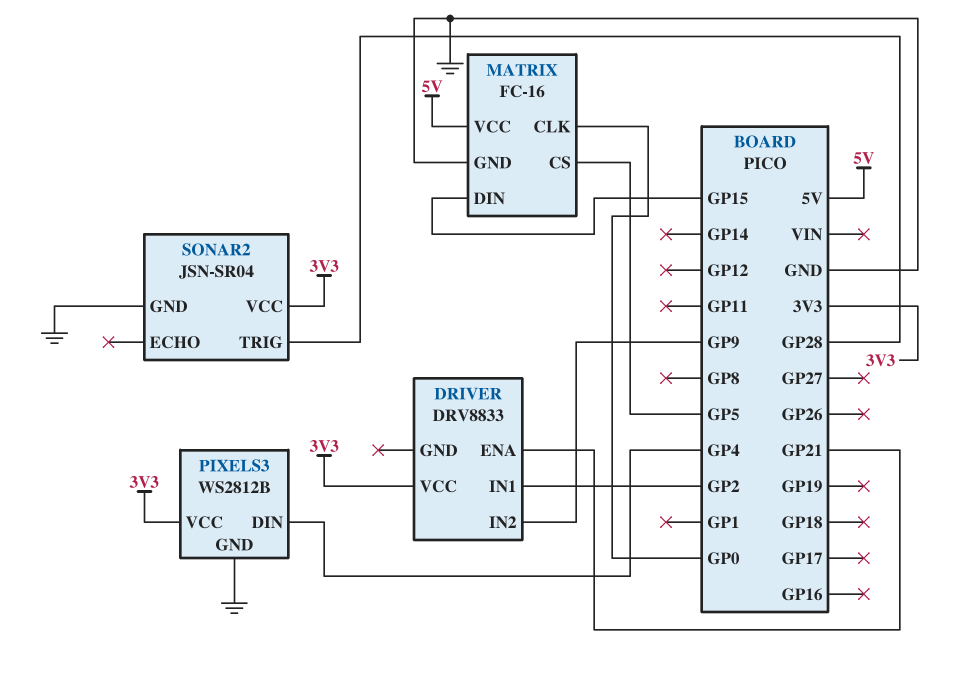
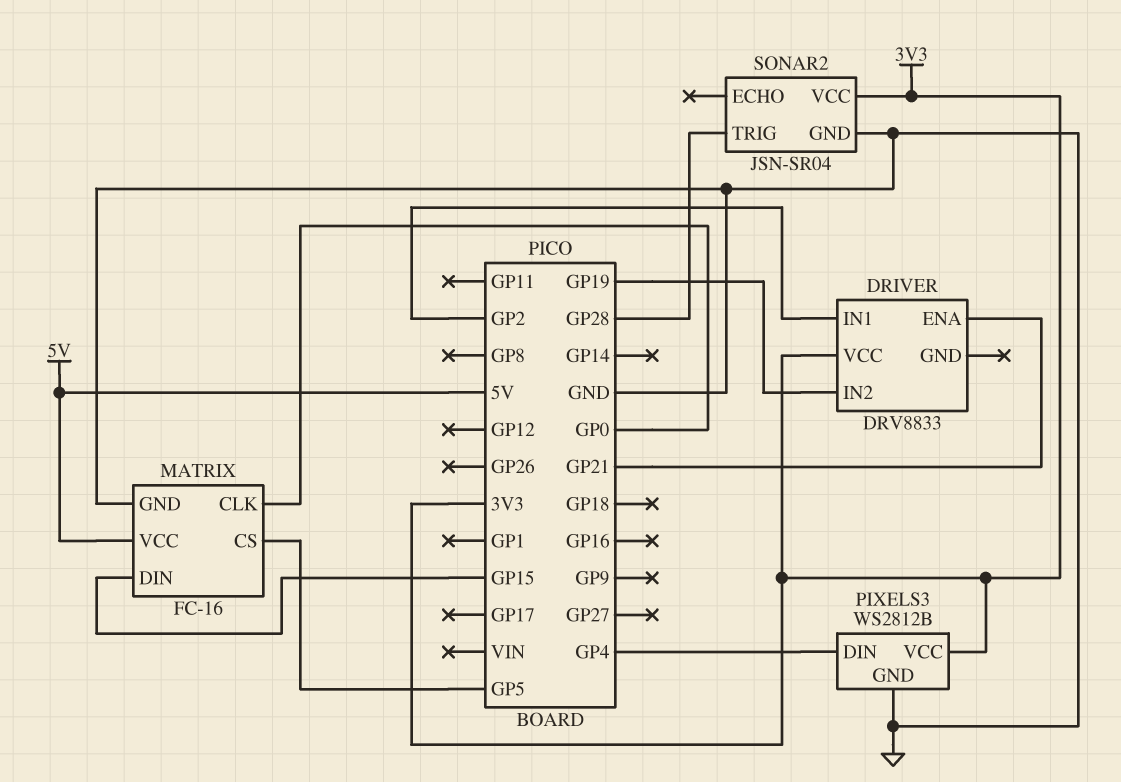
DRIVER pin IN2: GP9 -> GP19

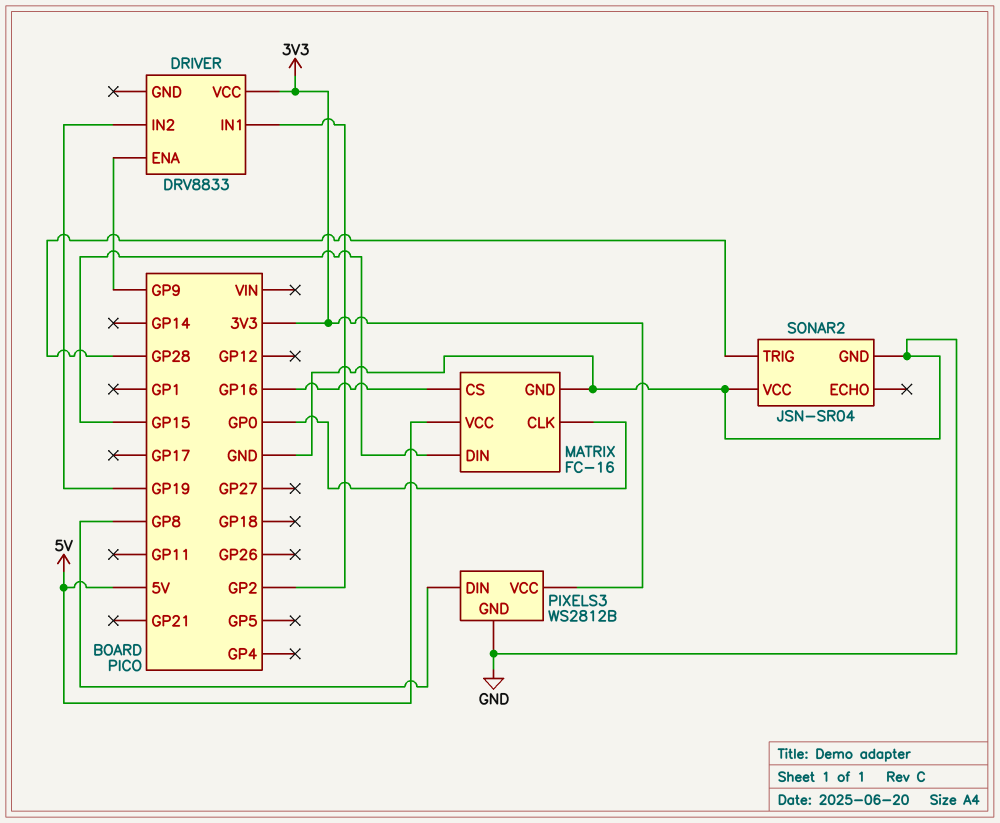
DRIVER pin ENA: GP21 -> GP9
MATRIX pin CS: GP5 -> GP16
PIXELS3 pin DIN: GP4 -> GP8
SONAR2 pin VCC: 3V3 -> GND

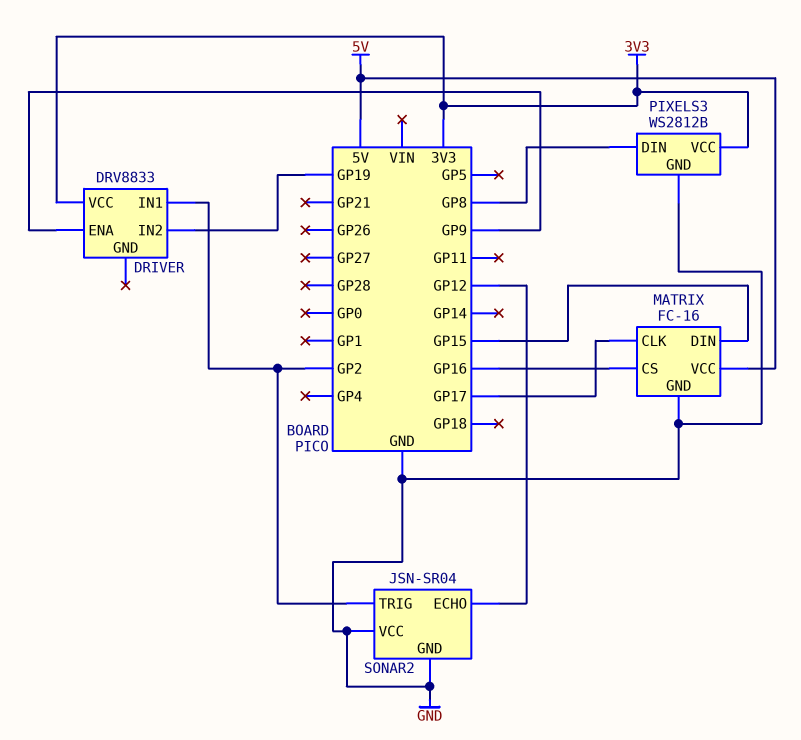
MATRIX pin CLK: GP0 -> GP17
SONAR2 pin ECHO: none -> GP12
SONAR2 pin TRIG: GP28 -> GP2

